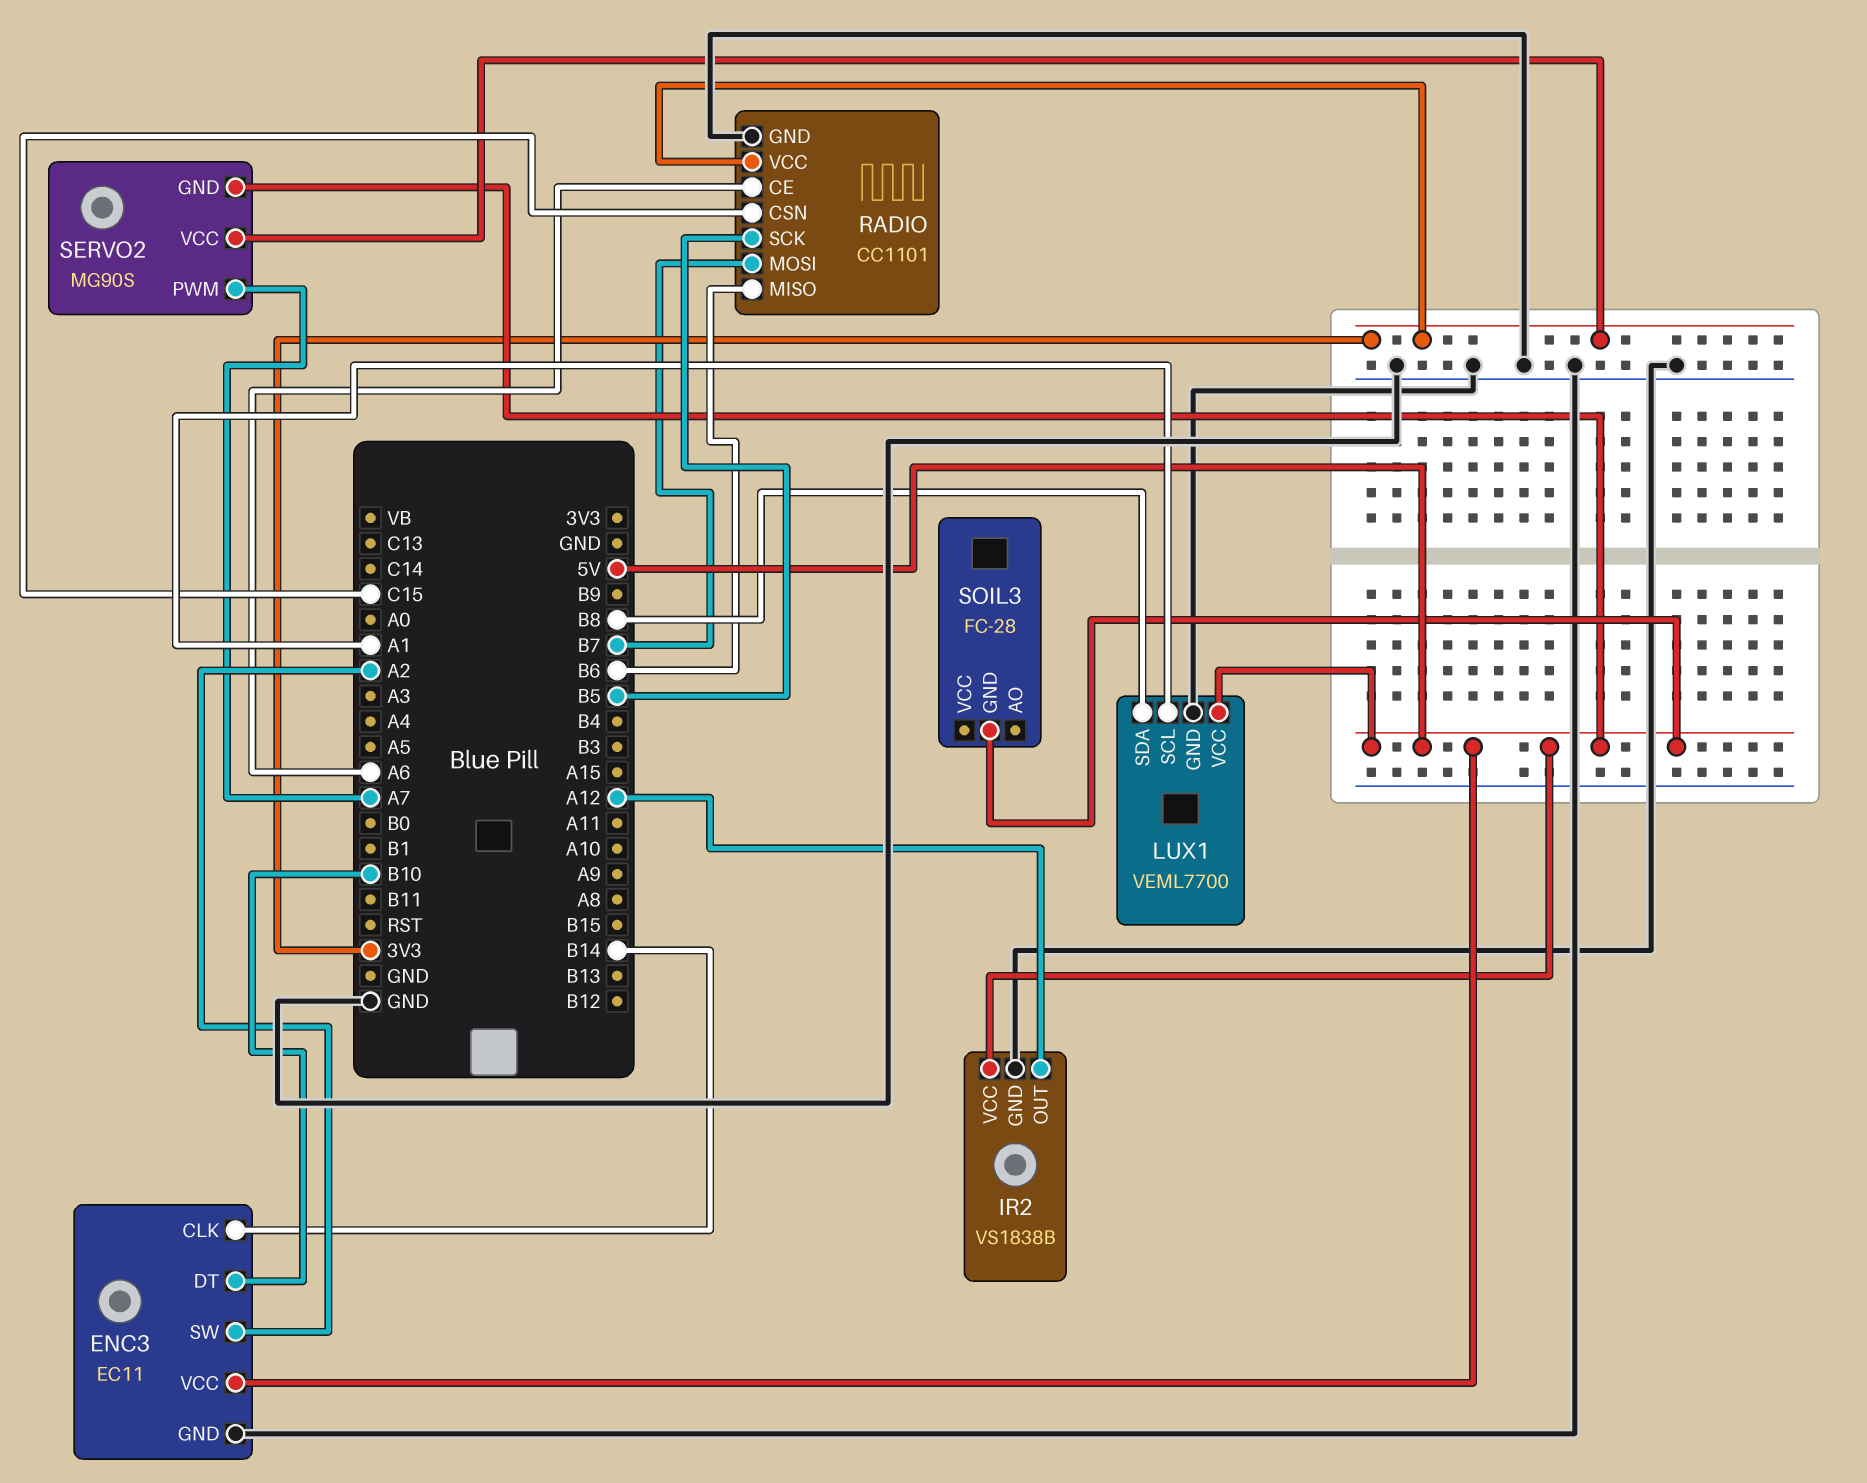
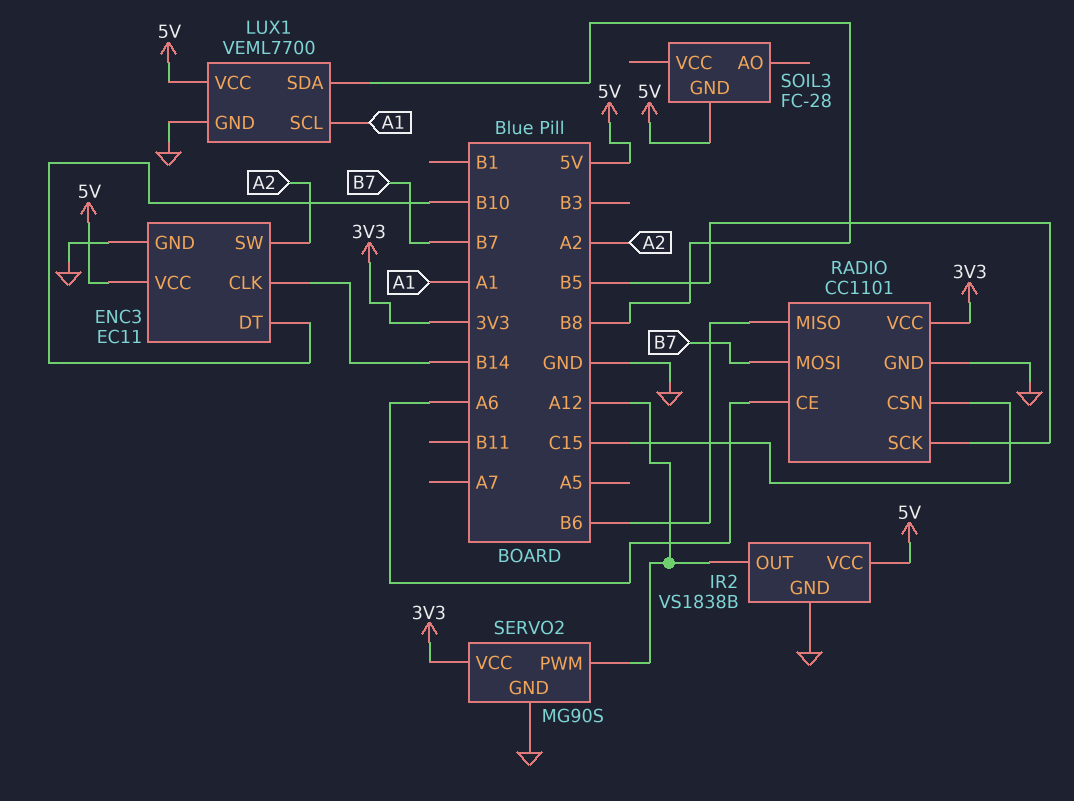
SERVO2 pin GND: 5V -> GND
SERVO2 pin PWM: A7 -> A12

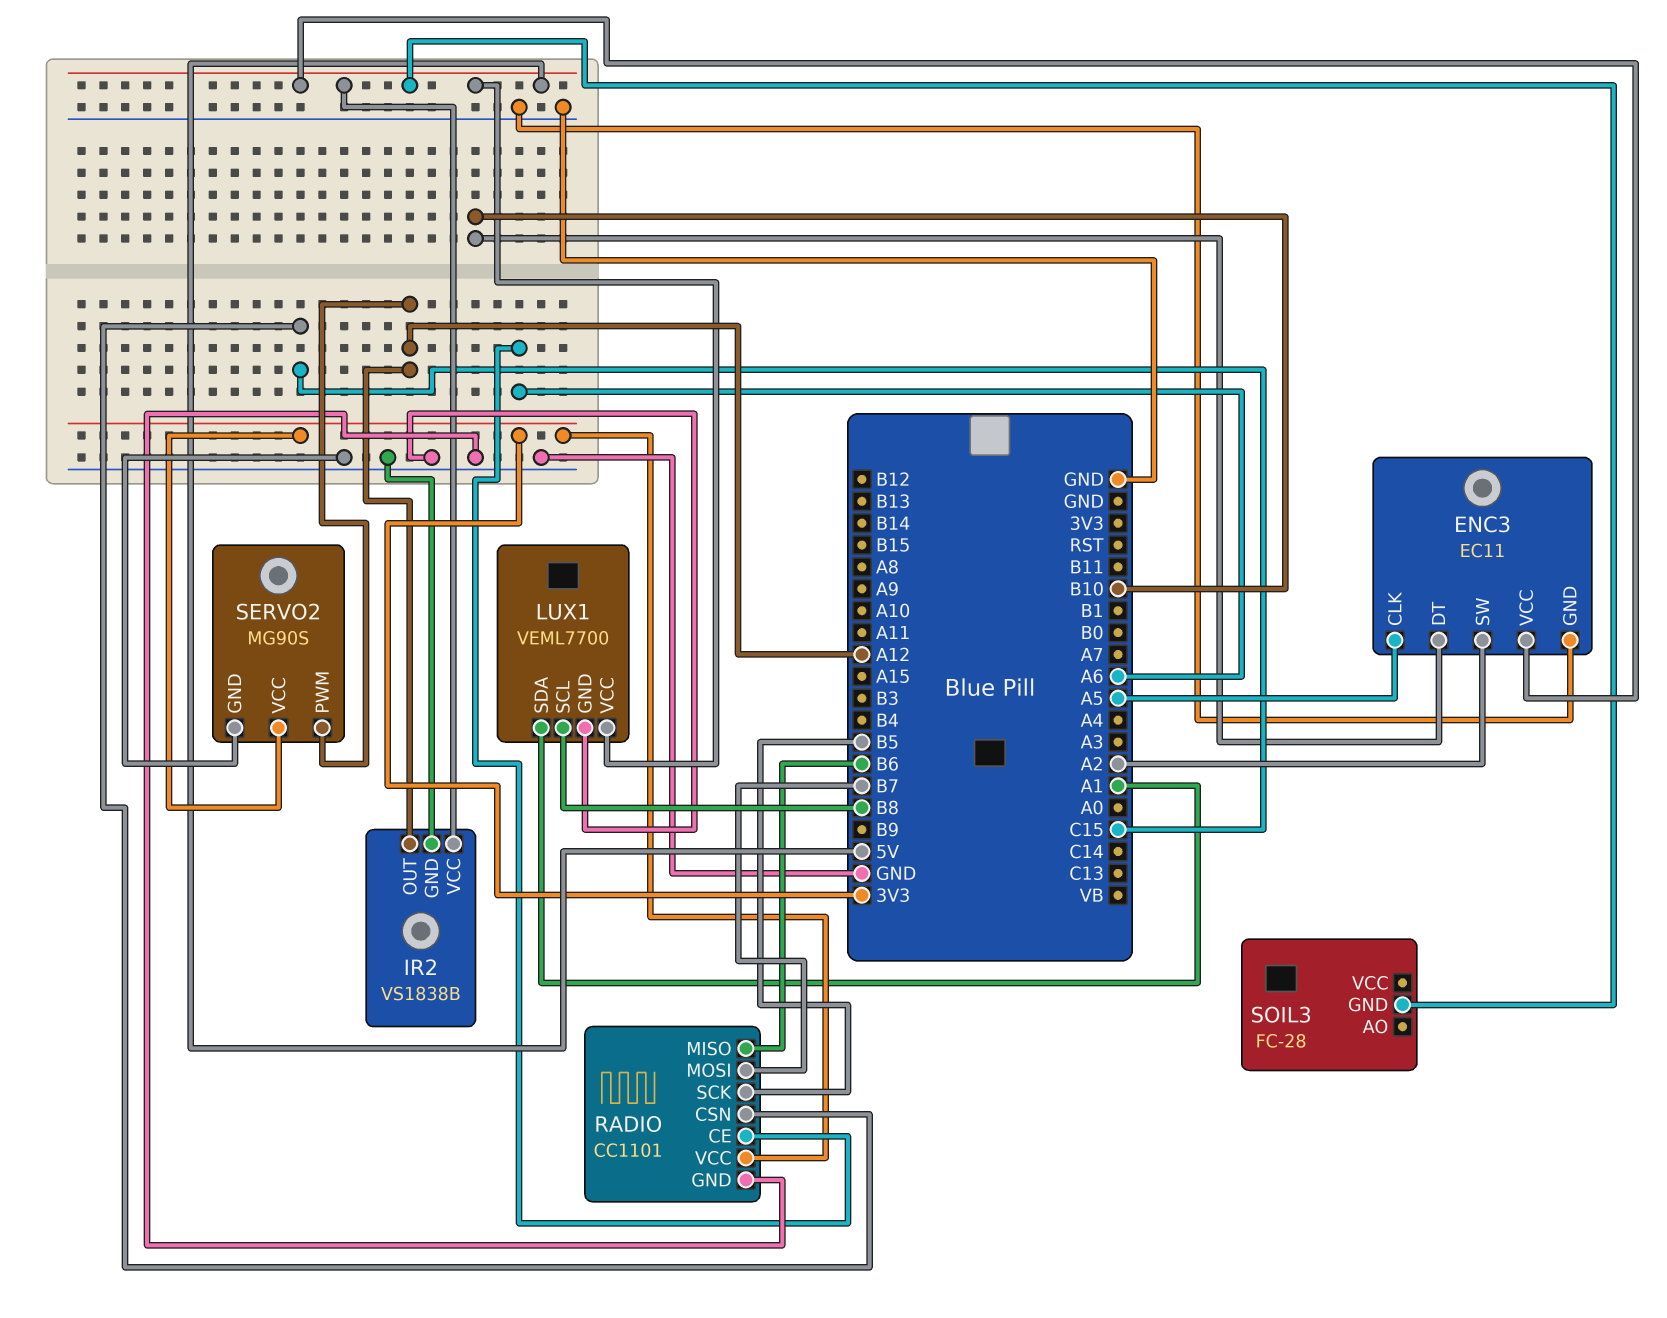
ENC3 pin CLK: B14 -> A5
LUX1 pin SCL: A1 -> B8
LUX1 pin SDA: B8 -> A1

